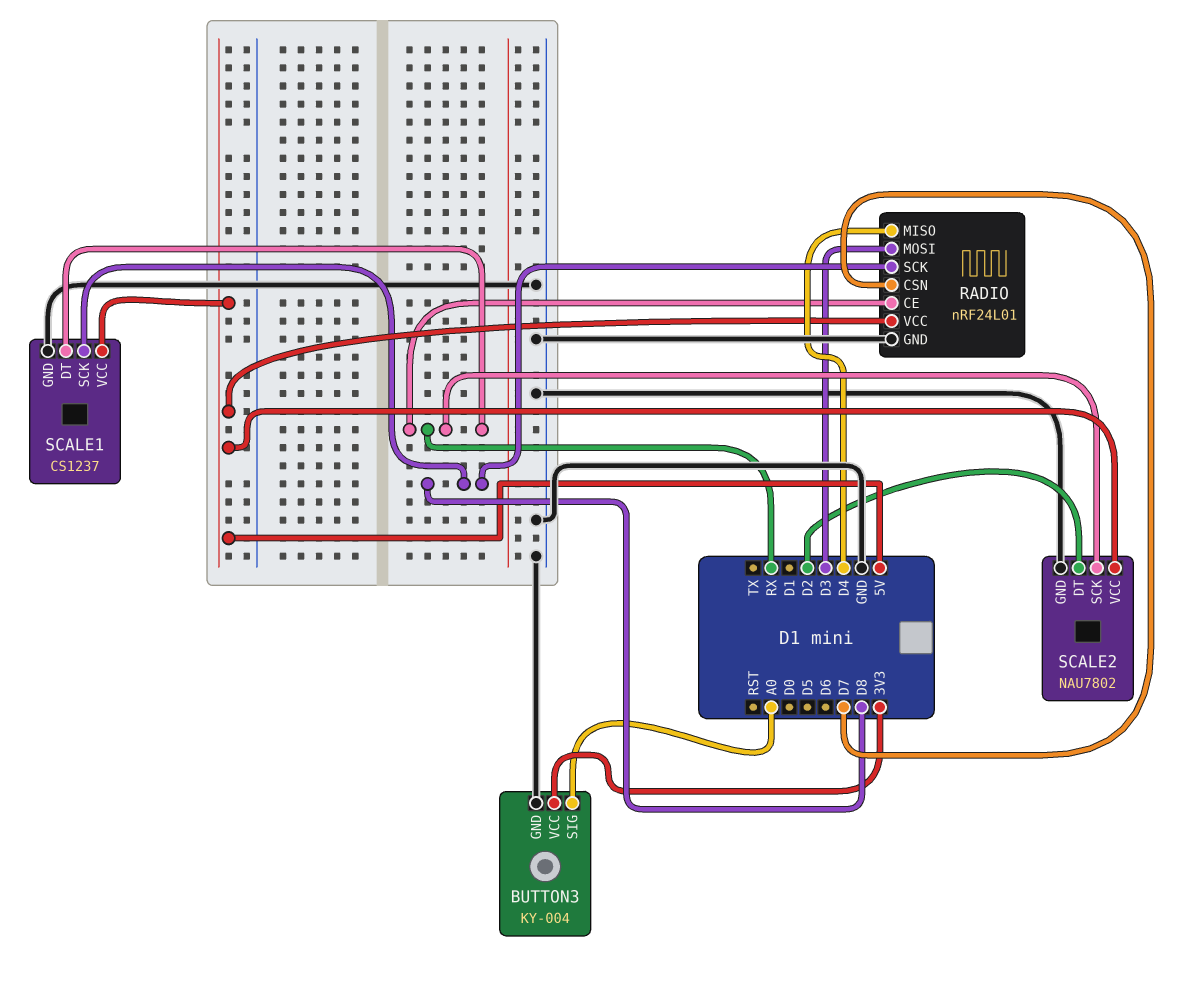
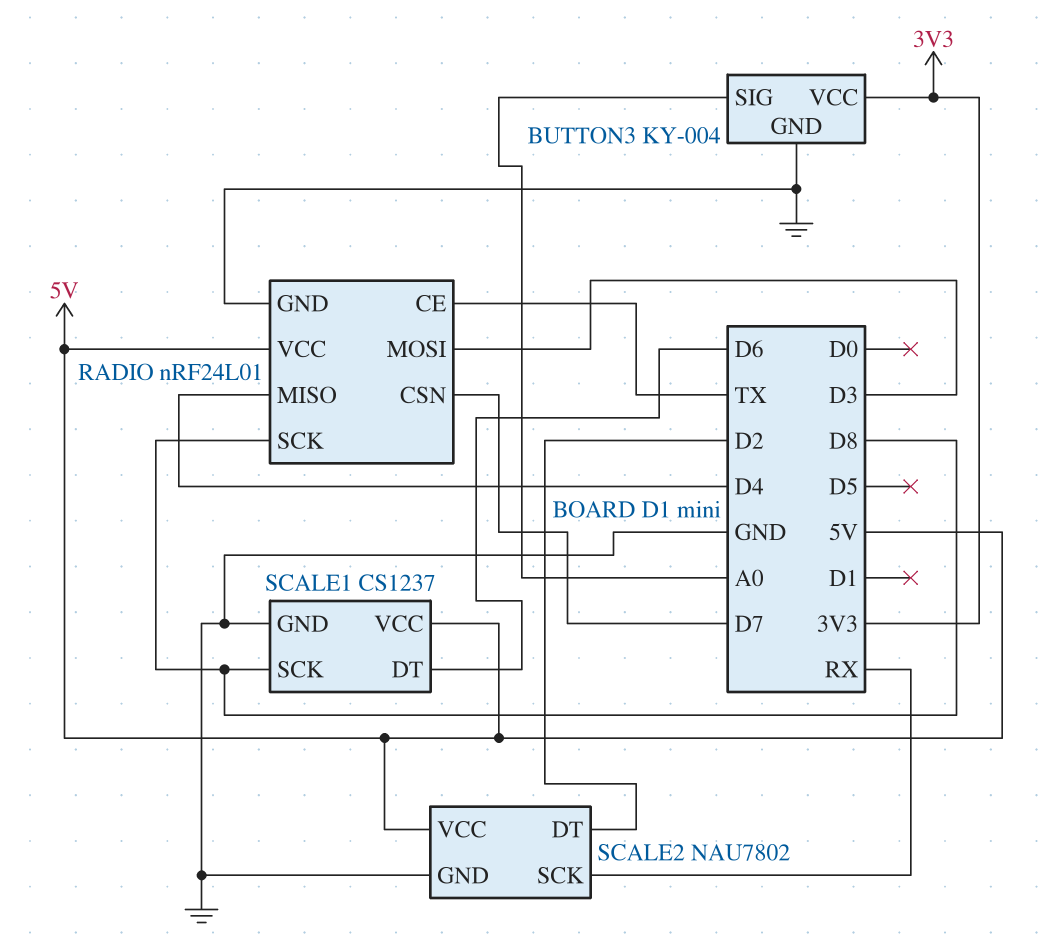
RADIO pin CE: RX -> TX
SCALE1 pin DT: RX -> D6

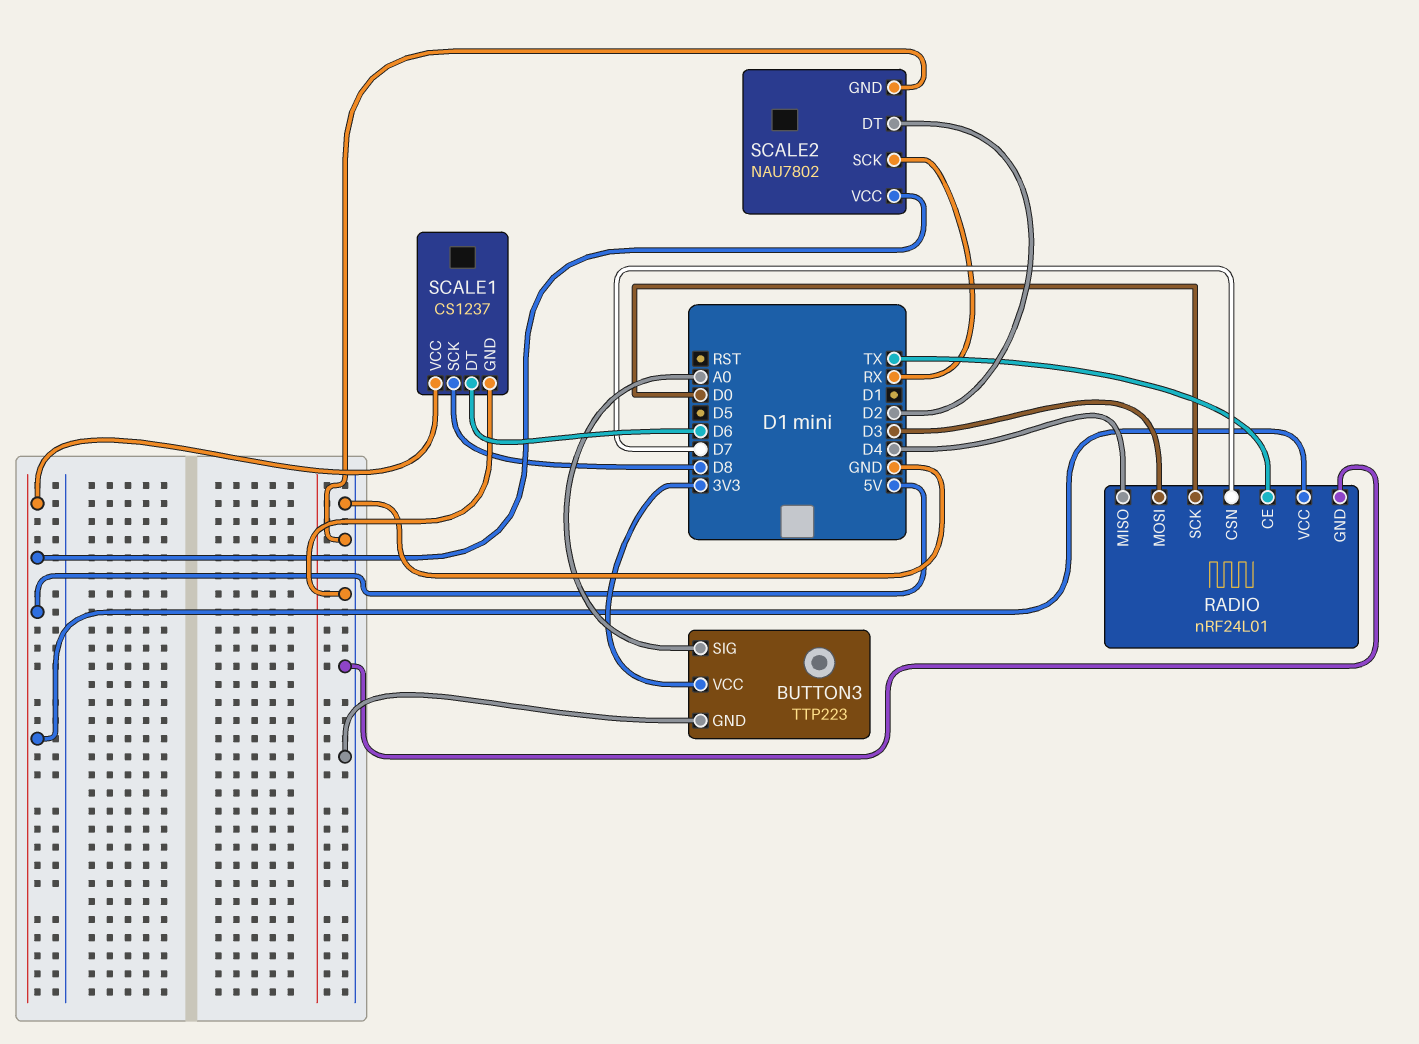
BUTTON3: KY-004 -> TTP223
RADIO pin SCK: D8 -> D0

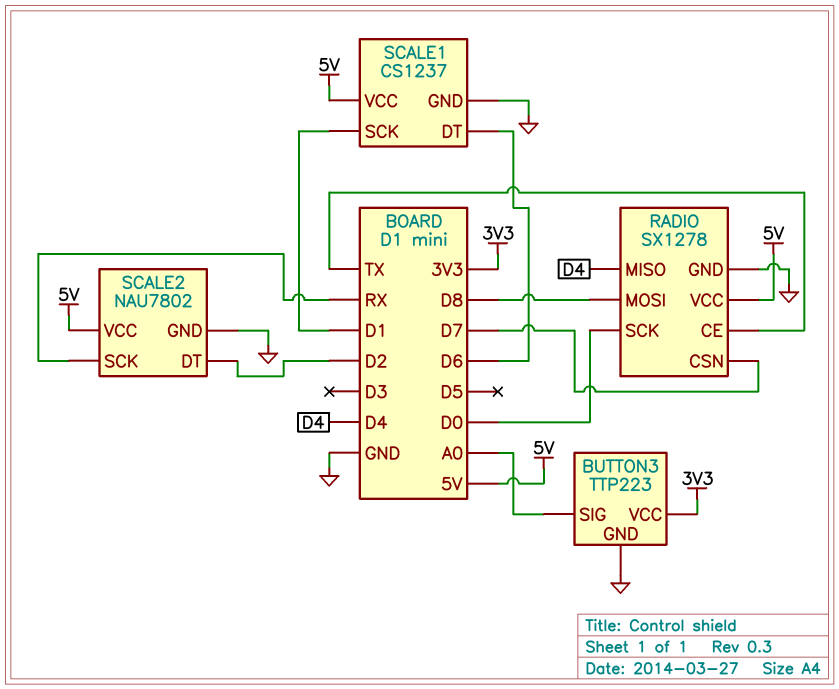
RADIO: nRF24L01 -> SX1278
RADIO pin MOSI: D3 -> D8
SCALE1 pin SCK: D8 -> D1

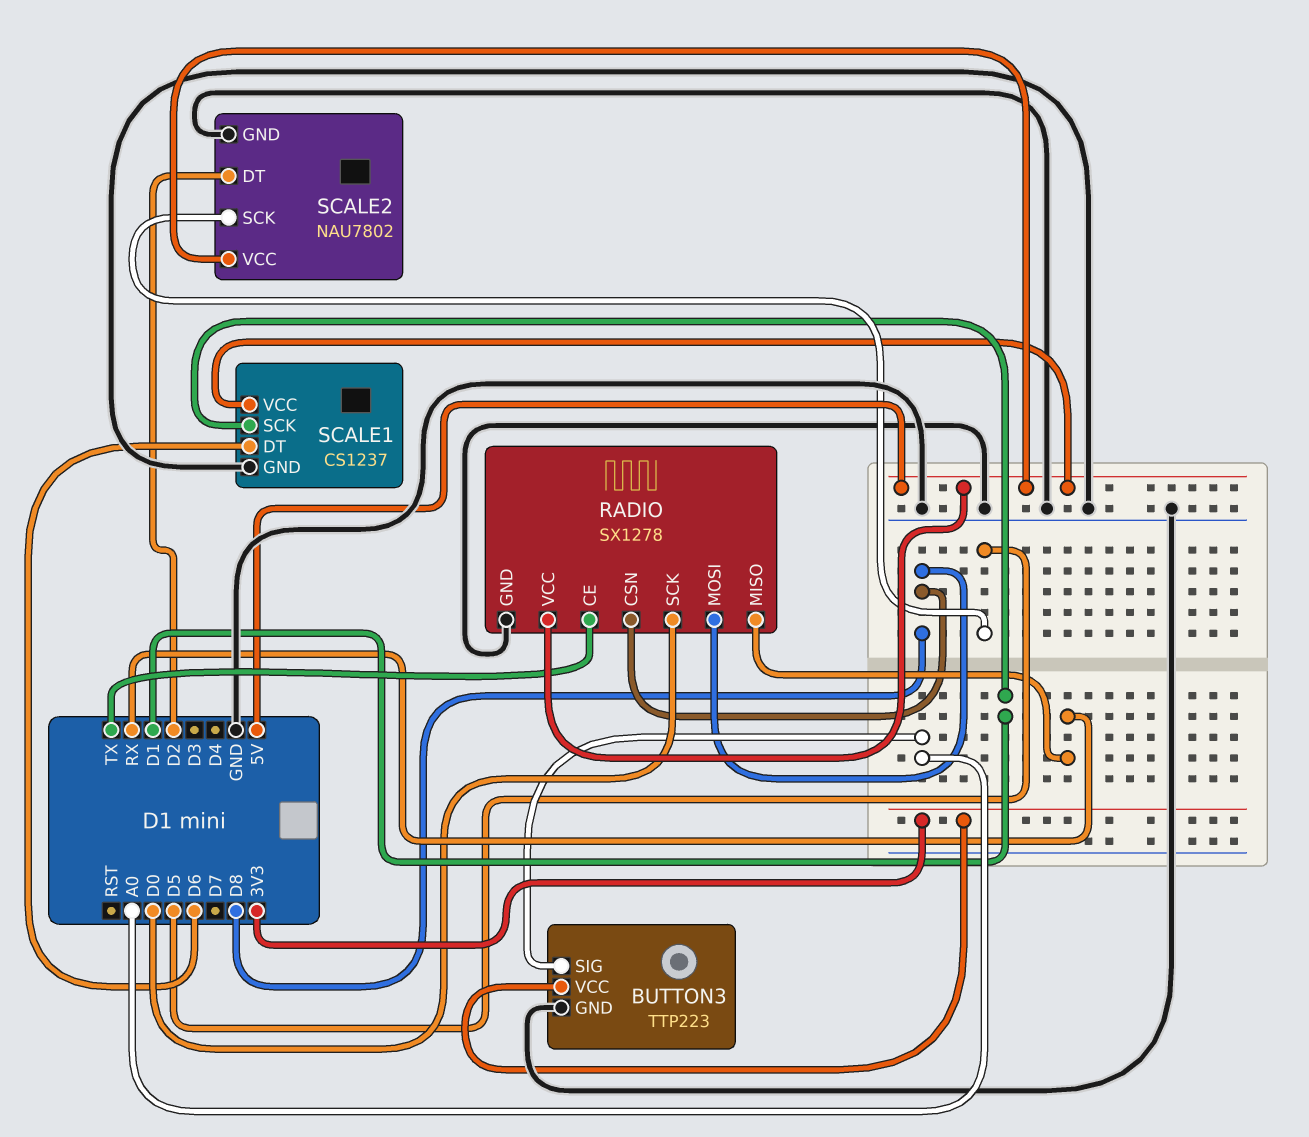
RADIO pin CSN: D7 -> D8
RADIO pin MISO: D4 -> RX
SCALE2 pin SCK: RX -> D5

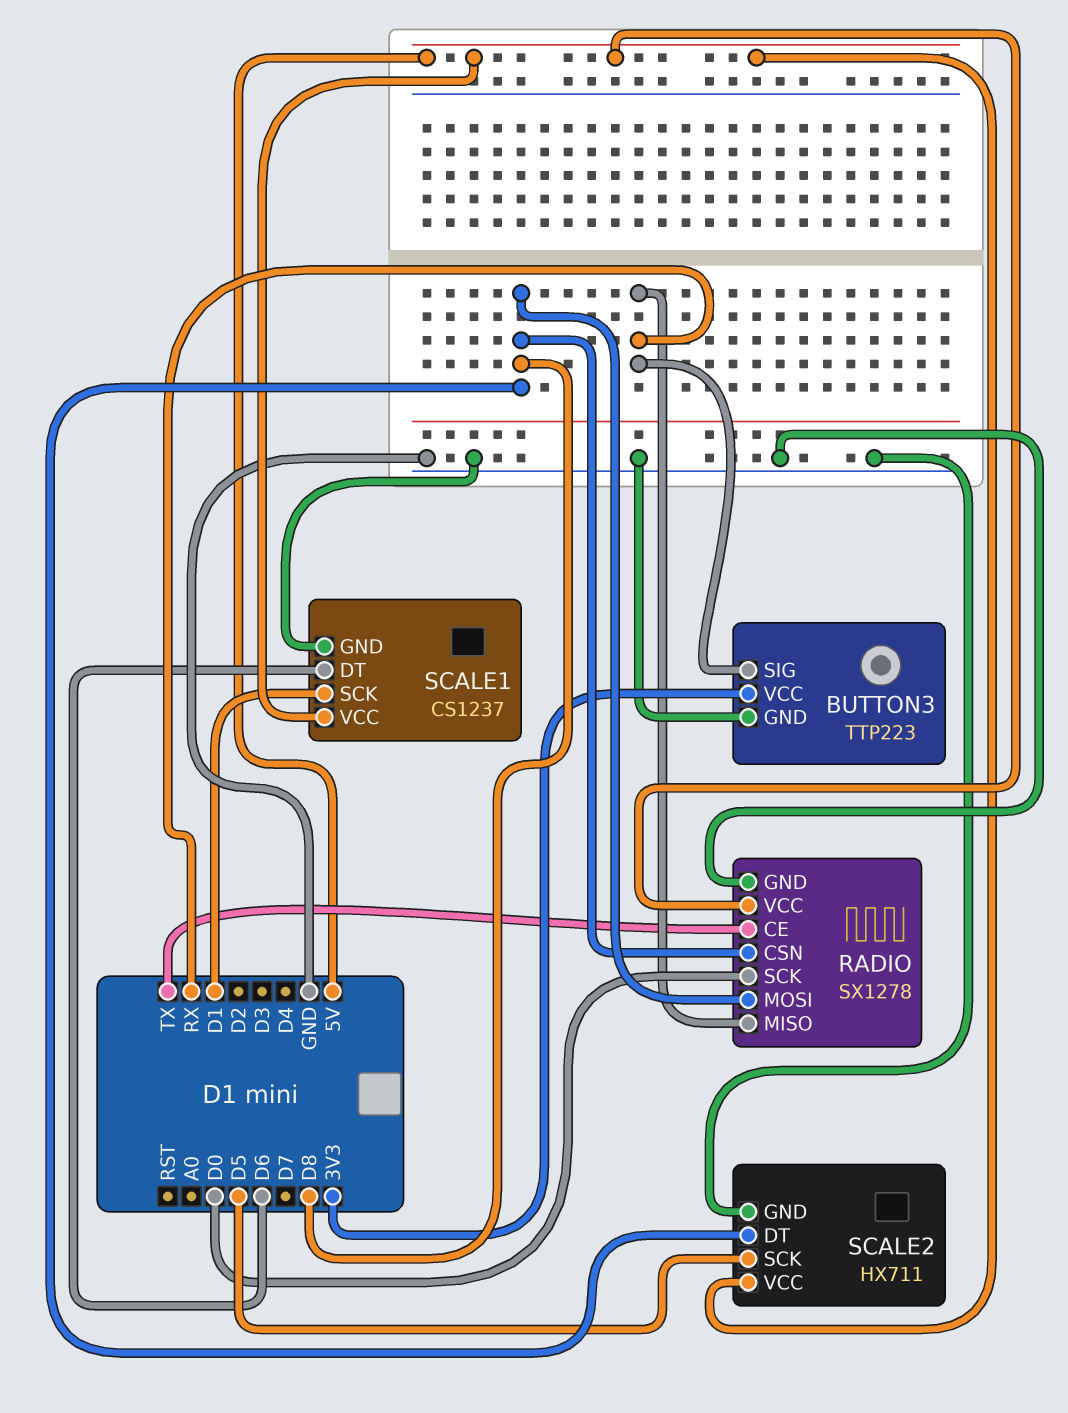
BUTTON3 pin SIG: A0 -> RX
SCALE2: NAU7802 -> HX711
SCALE2 pin DT: D2 -> D8

